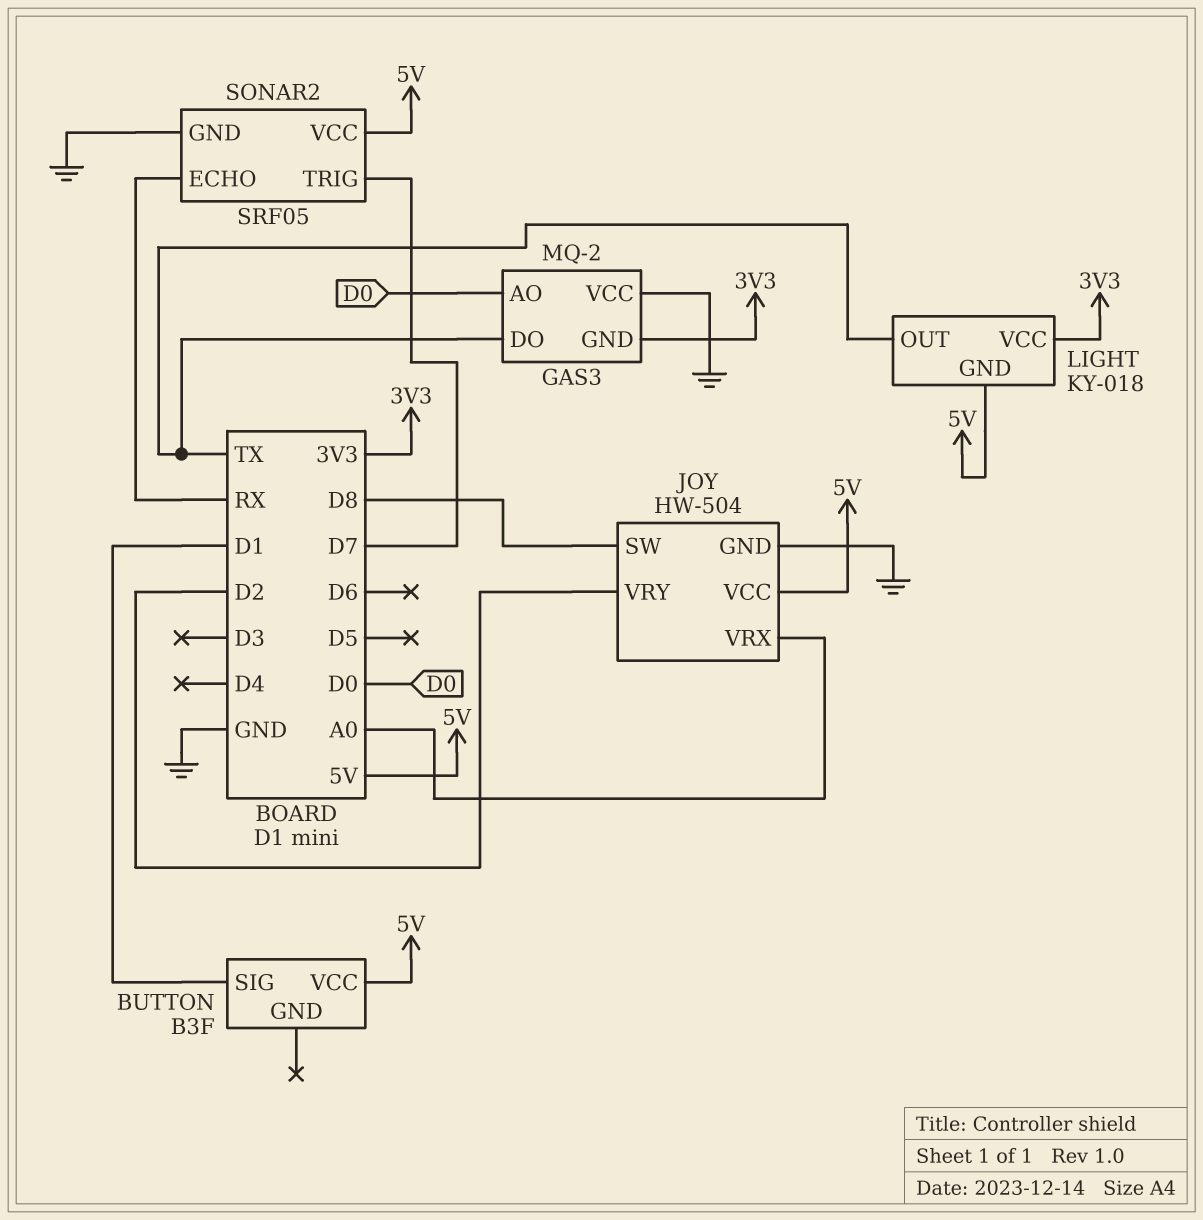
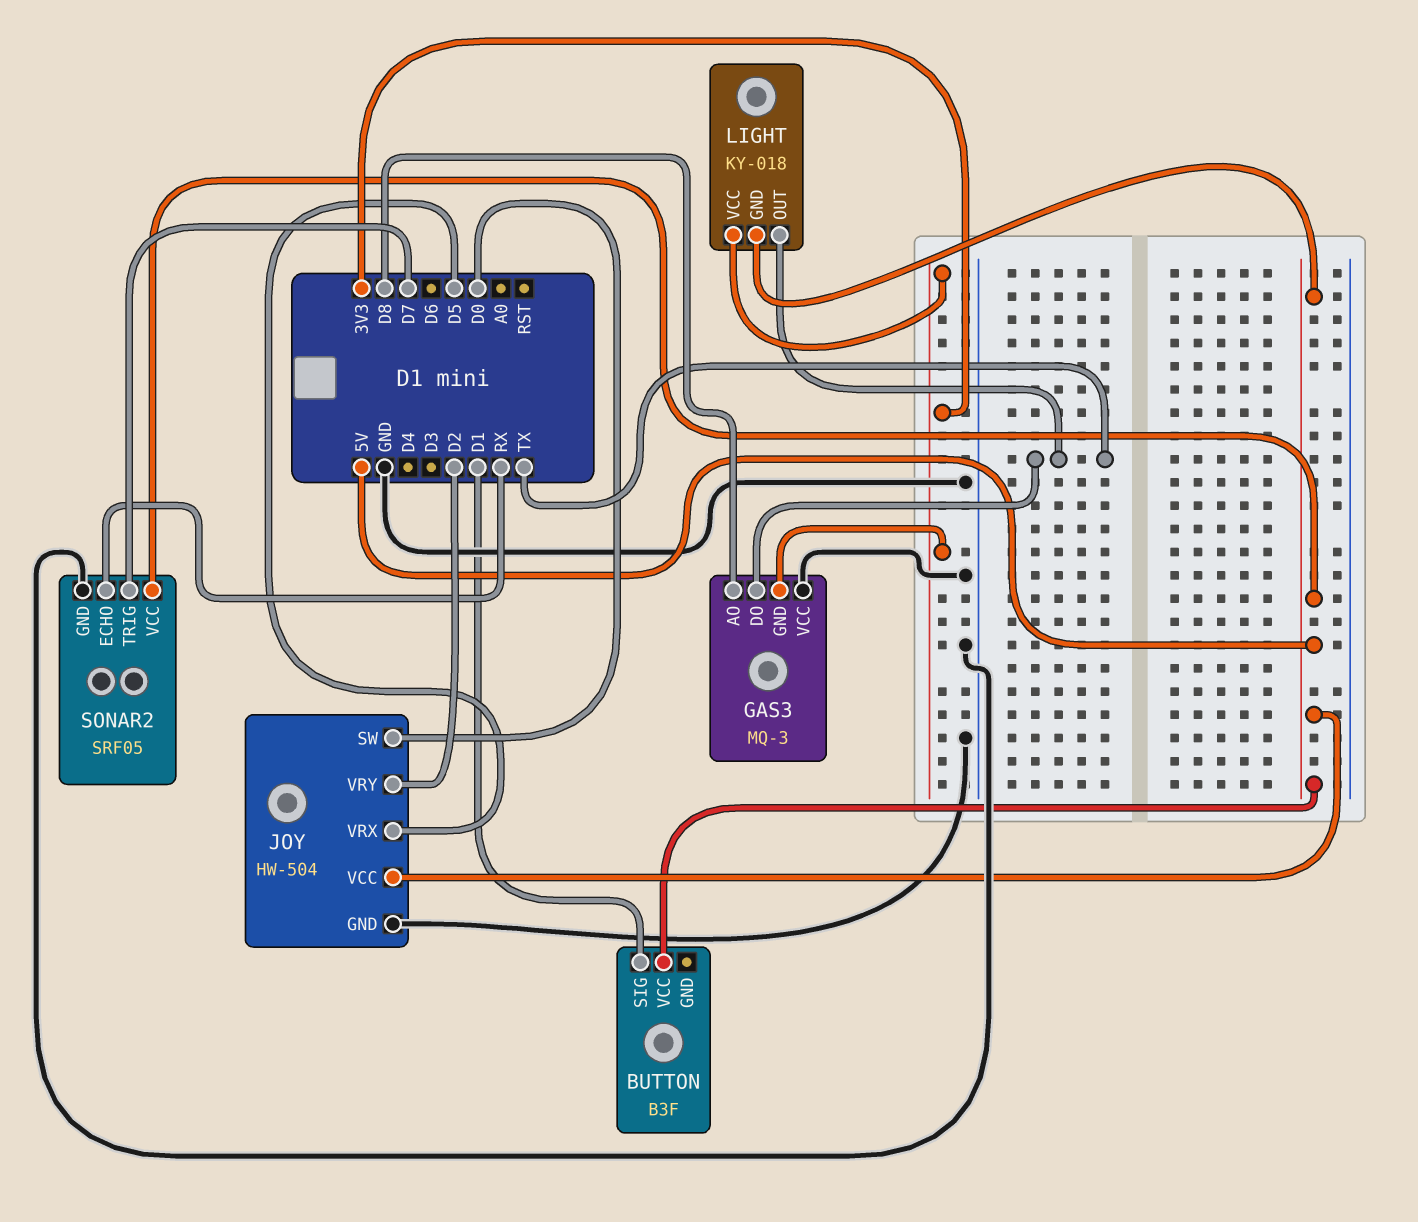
GAS3: MQ-2 -> MQ-3
GAS3 pin AO: D0 -> D8
JOY pin SW: D8 -> D0
JOY pin VRX: A0 -> D5

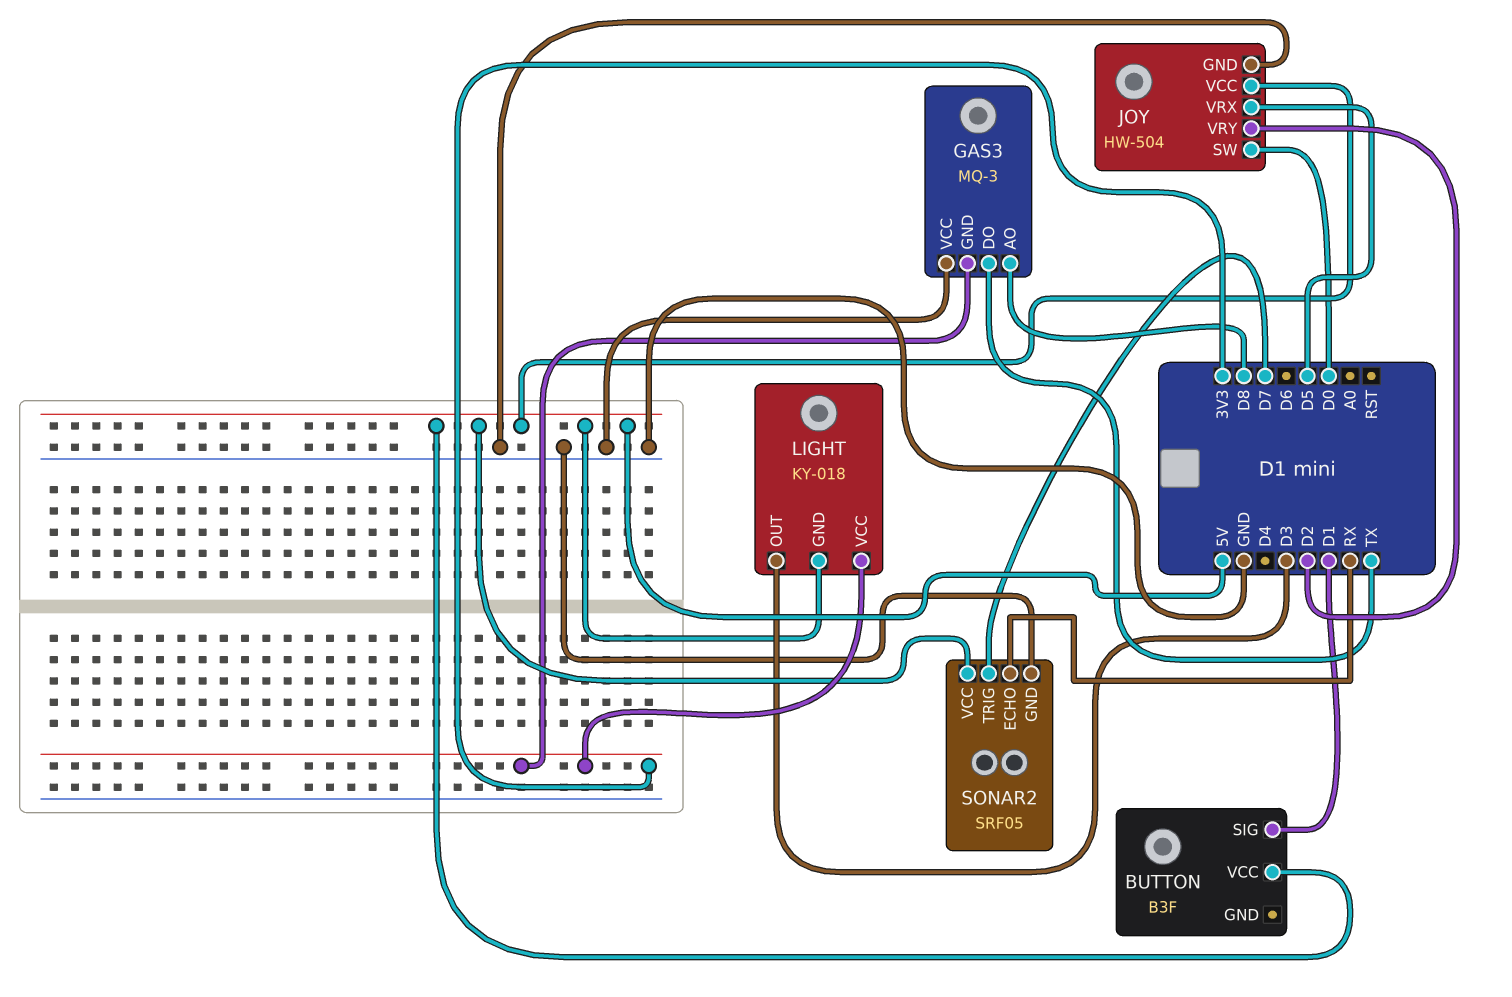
LIGHT pin OUT: TX -> D3

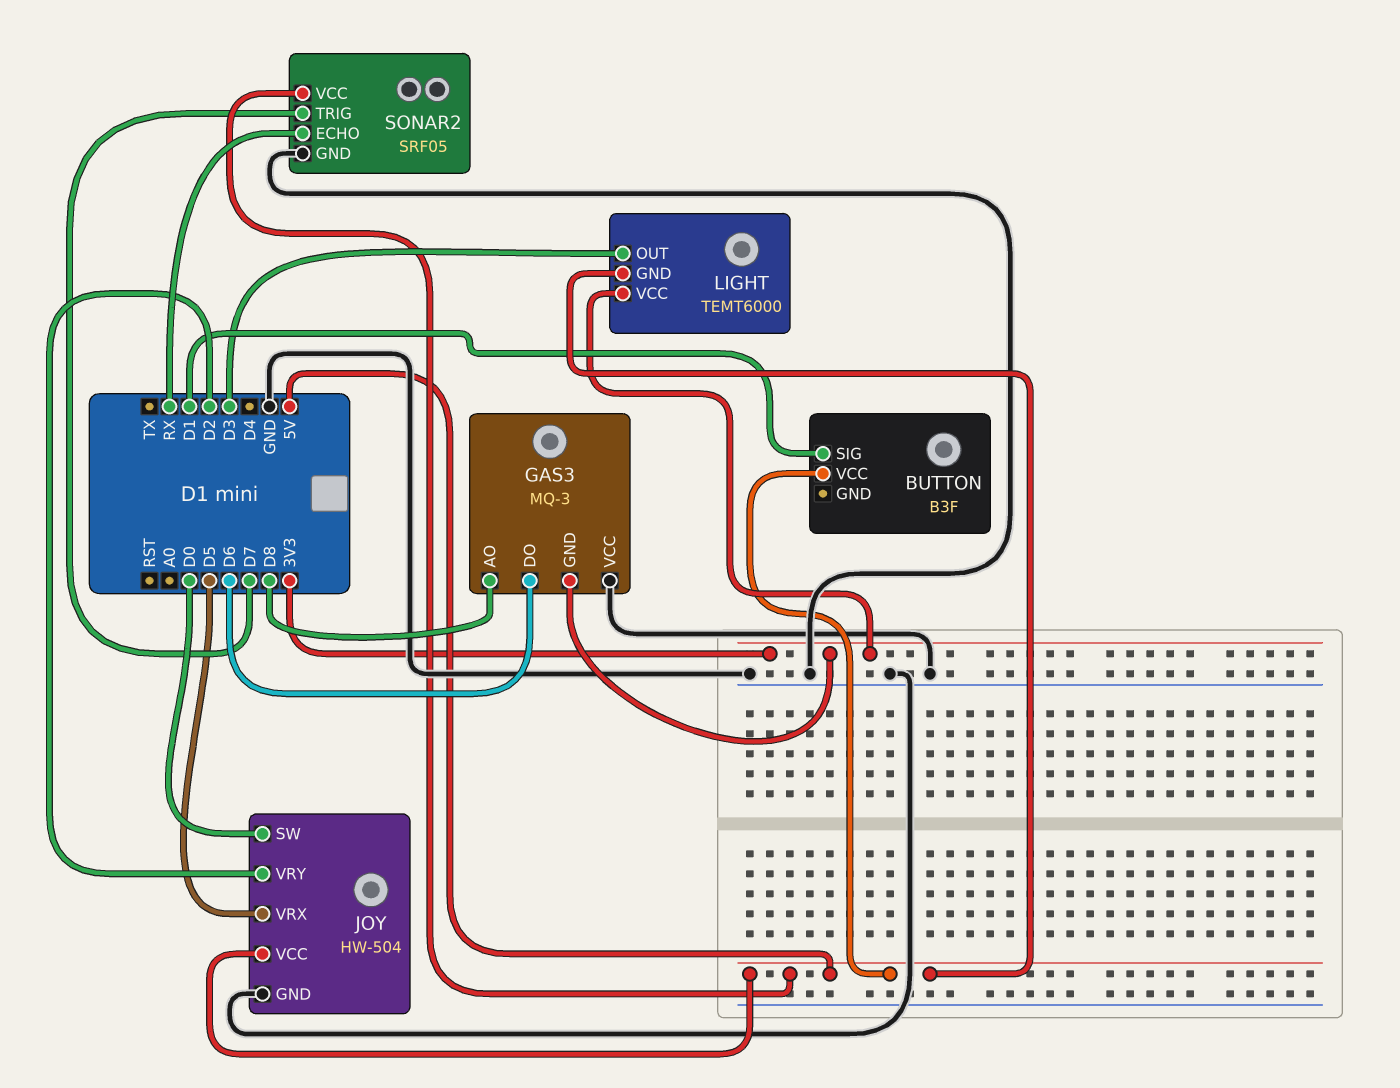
GAS3 pin DO: TX -> D6
LIGHT: KY-018 -> TEMT6000

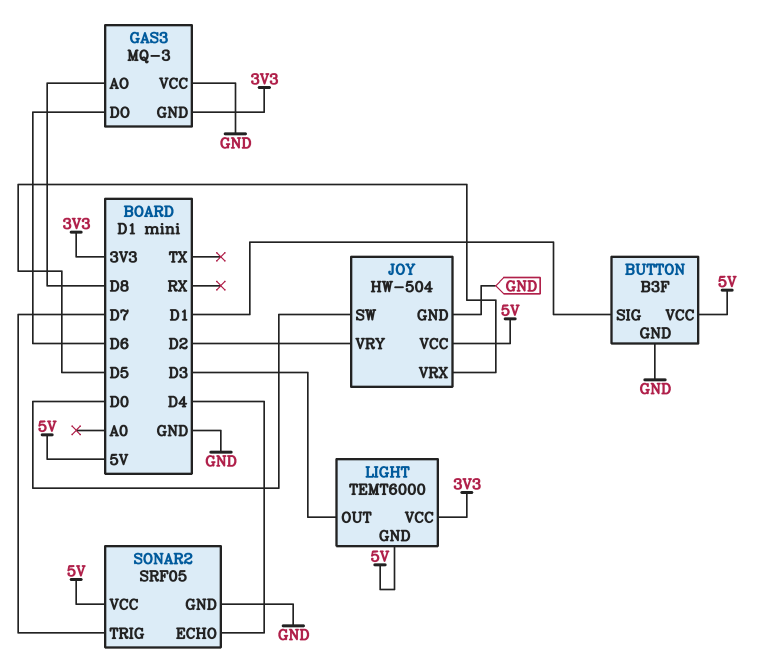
BUTTON pin GND: none -> GND
SONAR2 pin ECHO: RX -> D4

